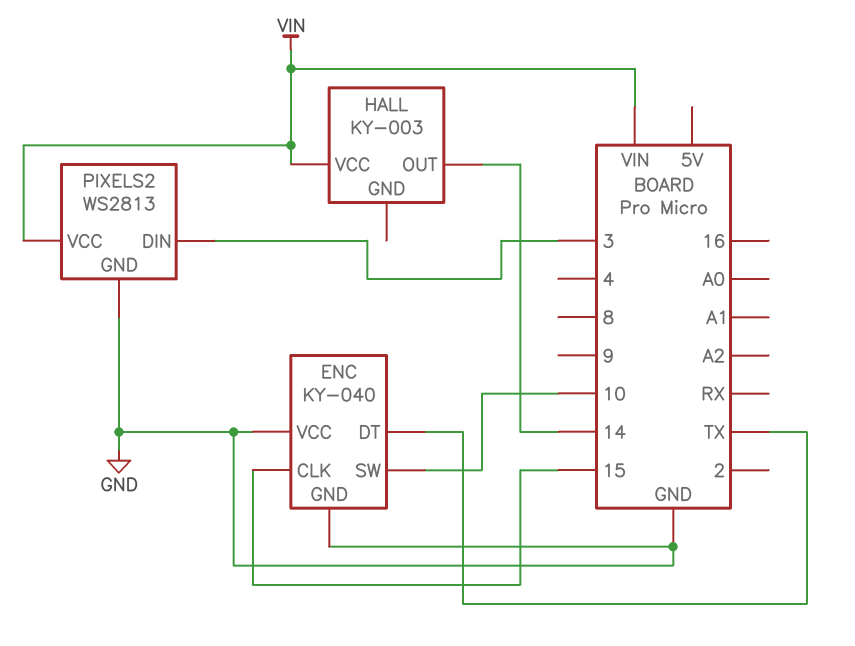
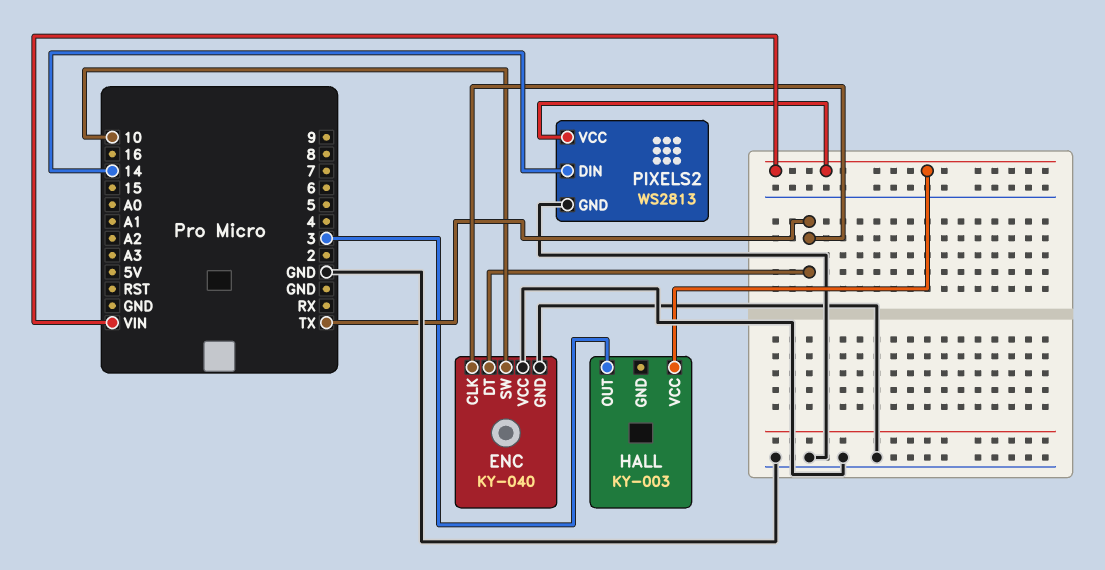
ENC pin CLK: 15 -> TX
HALL pin OUT: 14 -> 3
PIXELS2 pin DIN: 3 -> 14

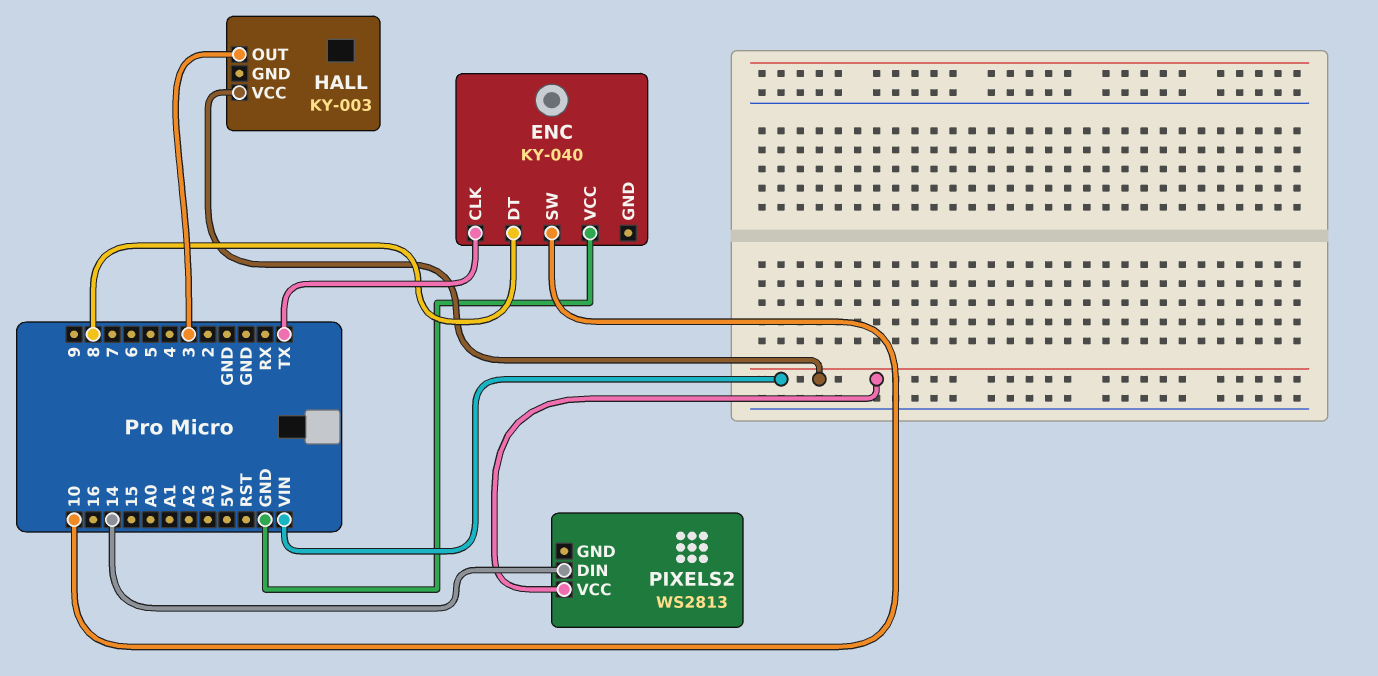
ENC pin DT: TX -> 8
ENC pin GND: GND -> none
PIXELS2 pin GND: GND -> none

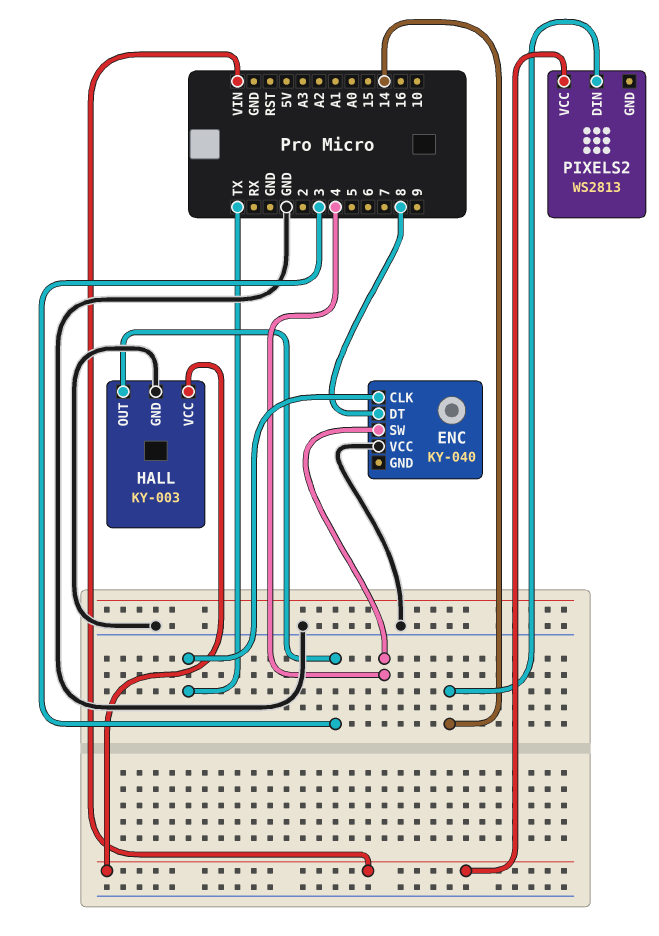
ENC pin SW: 10 -> 4
HALL pin GND: none -> GND

